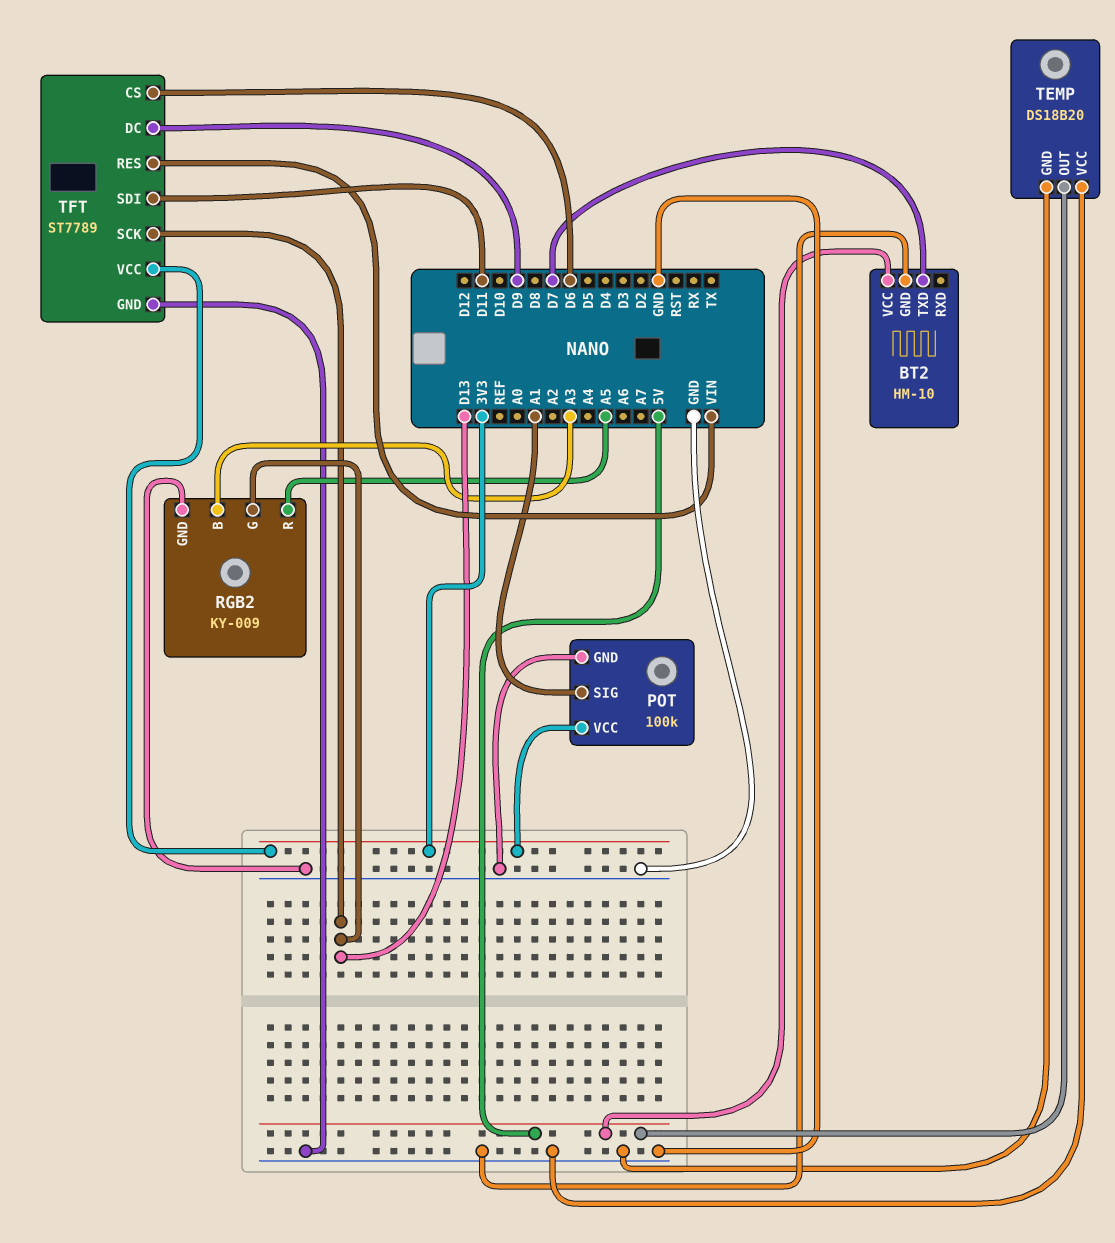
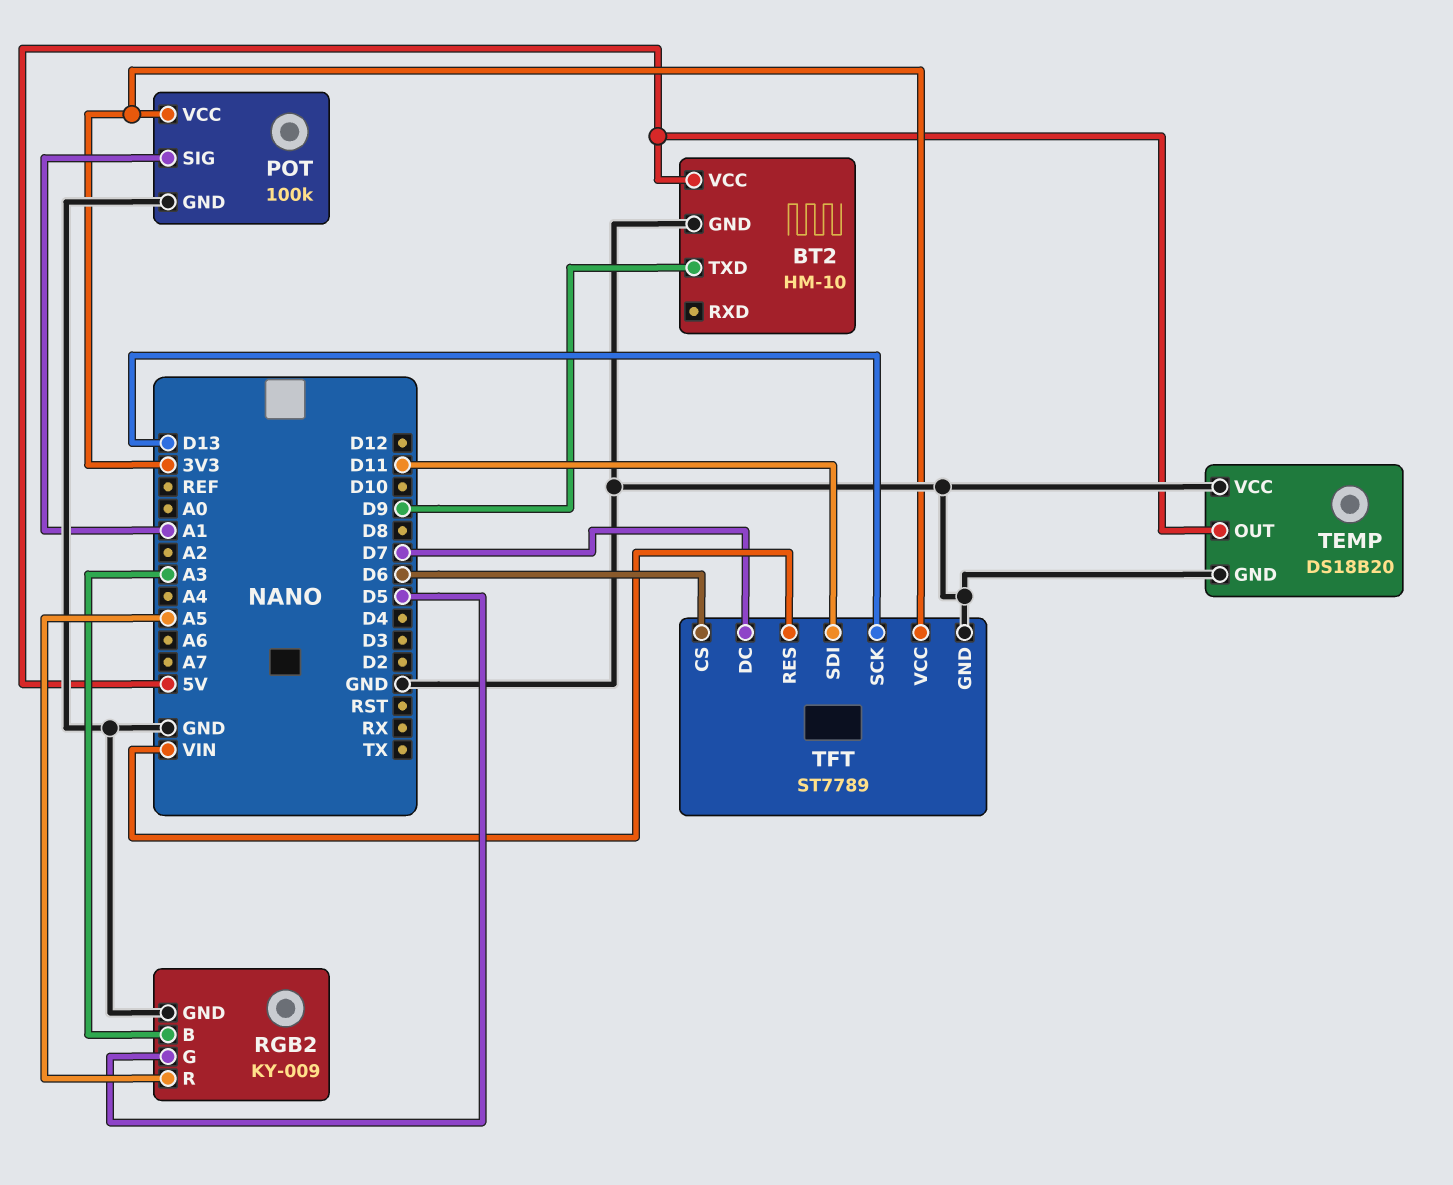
BT2 pin TXD: D7 -> D9
RGB2 pin G: D13 -> D5
TFT pin DC: D9 -> D7

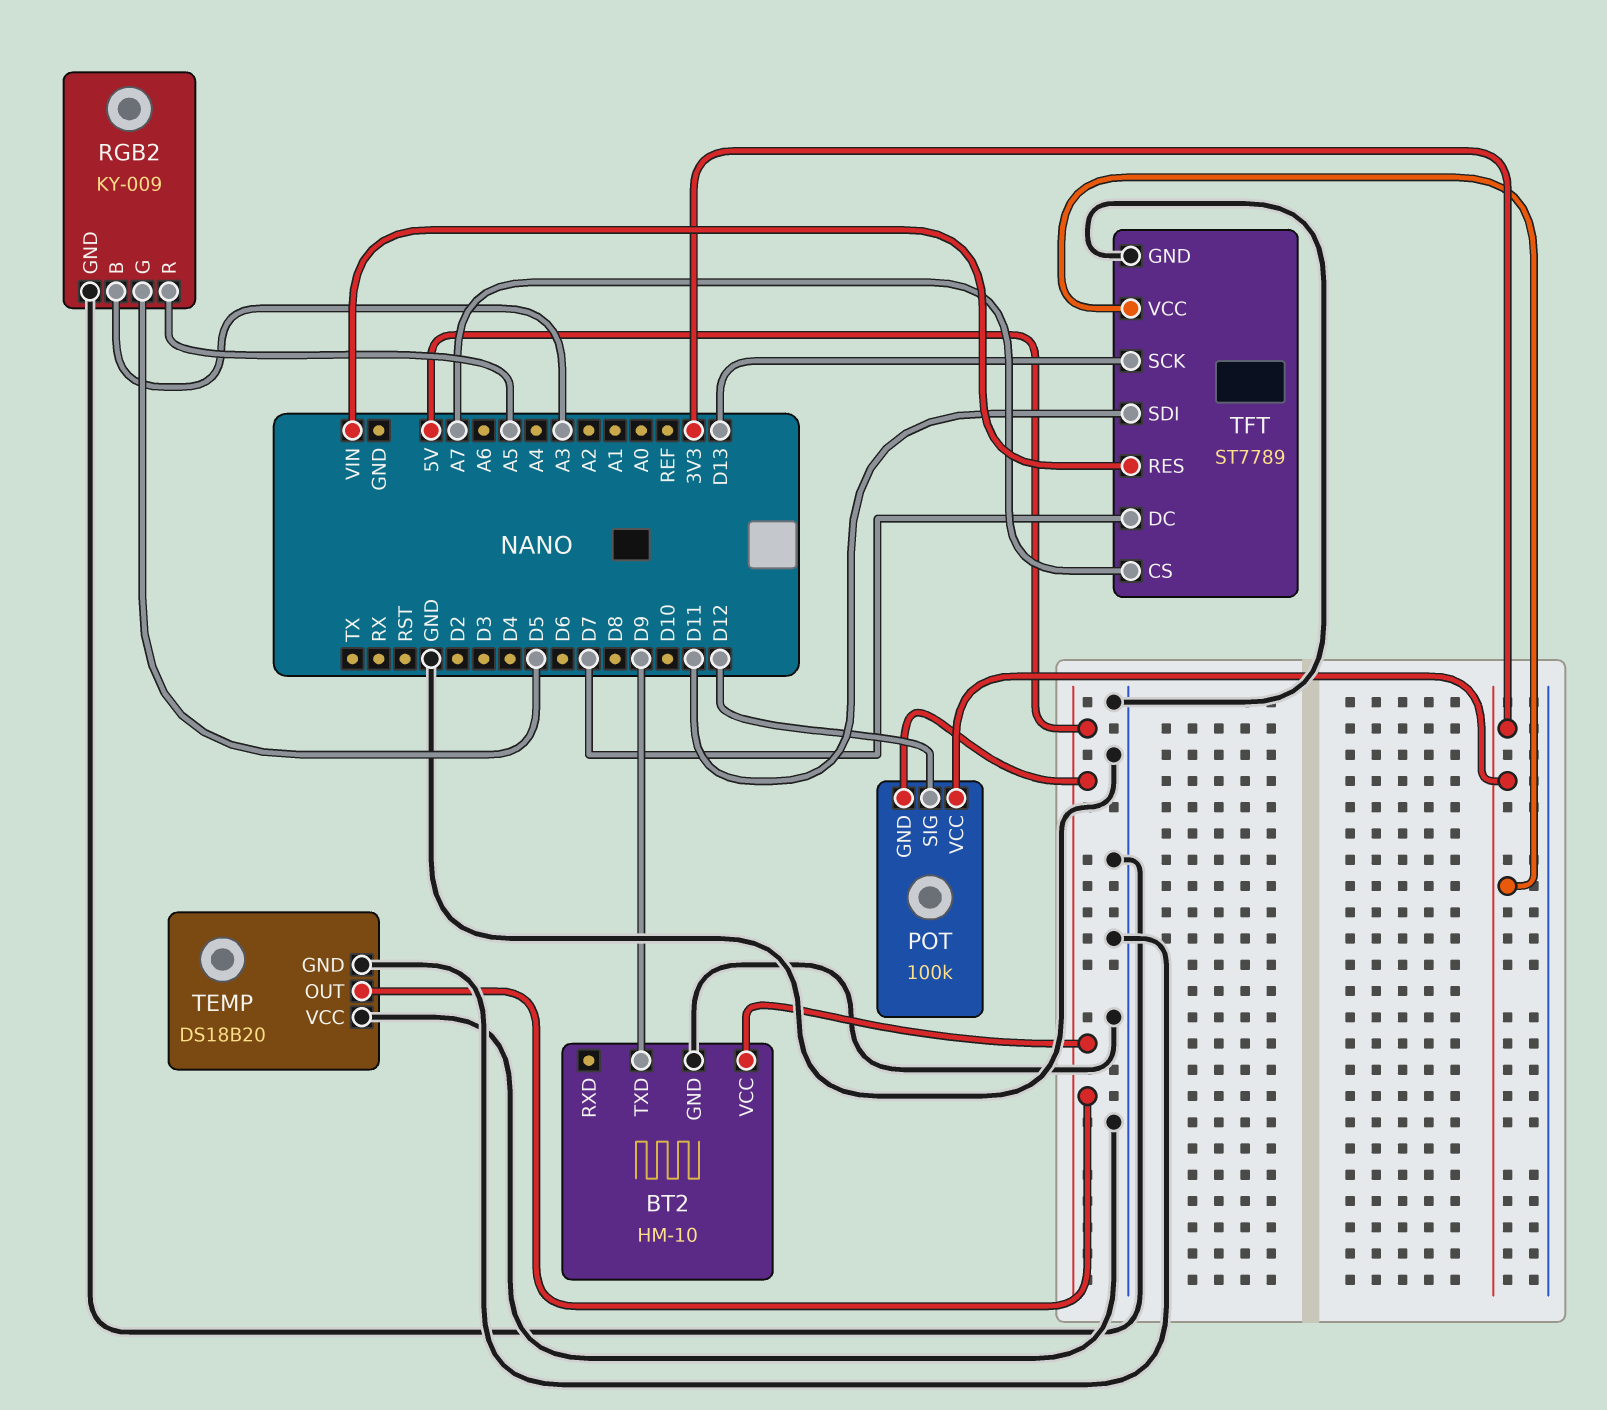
POT pin GND: GND -> 5V
POT pin SIG: A1 -> D12
TFT pin CS: D6 -> A7

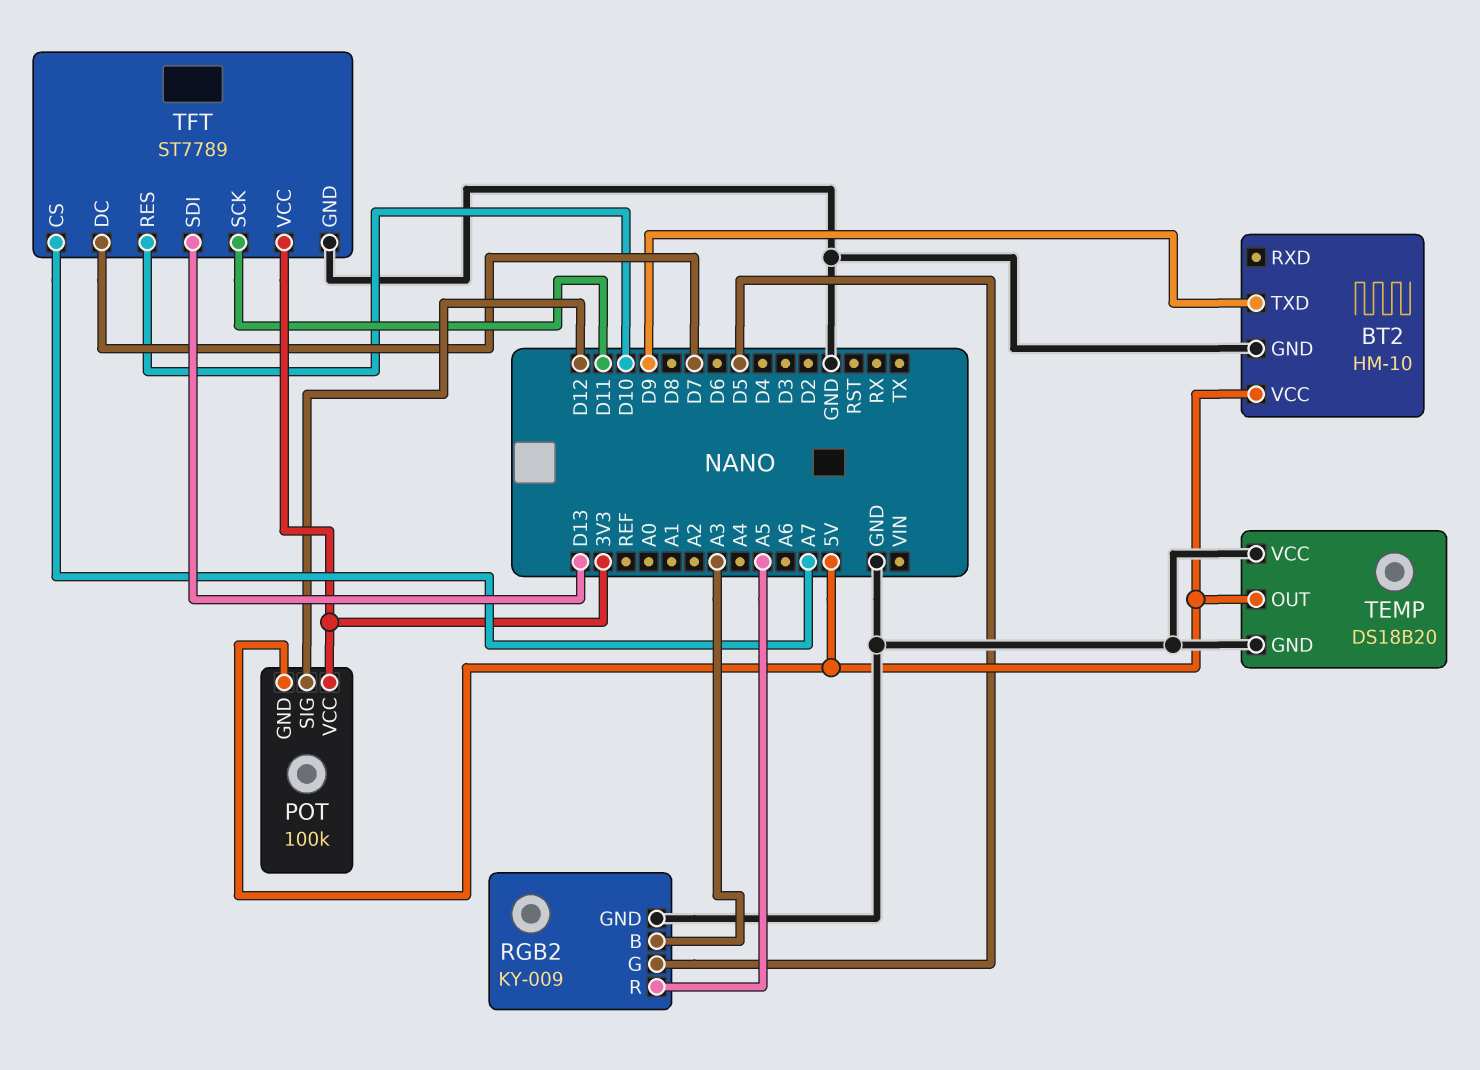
TFT pin RES: VIN -> D10
TFT pin SCK: D13 -> D11
TFT pin SDI: D11 -> D13

